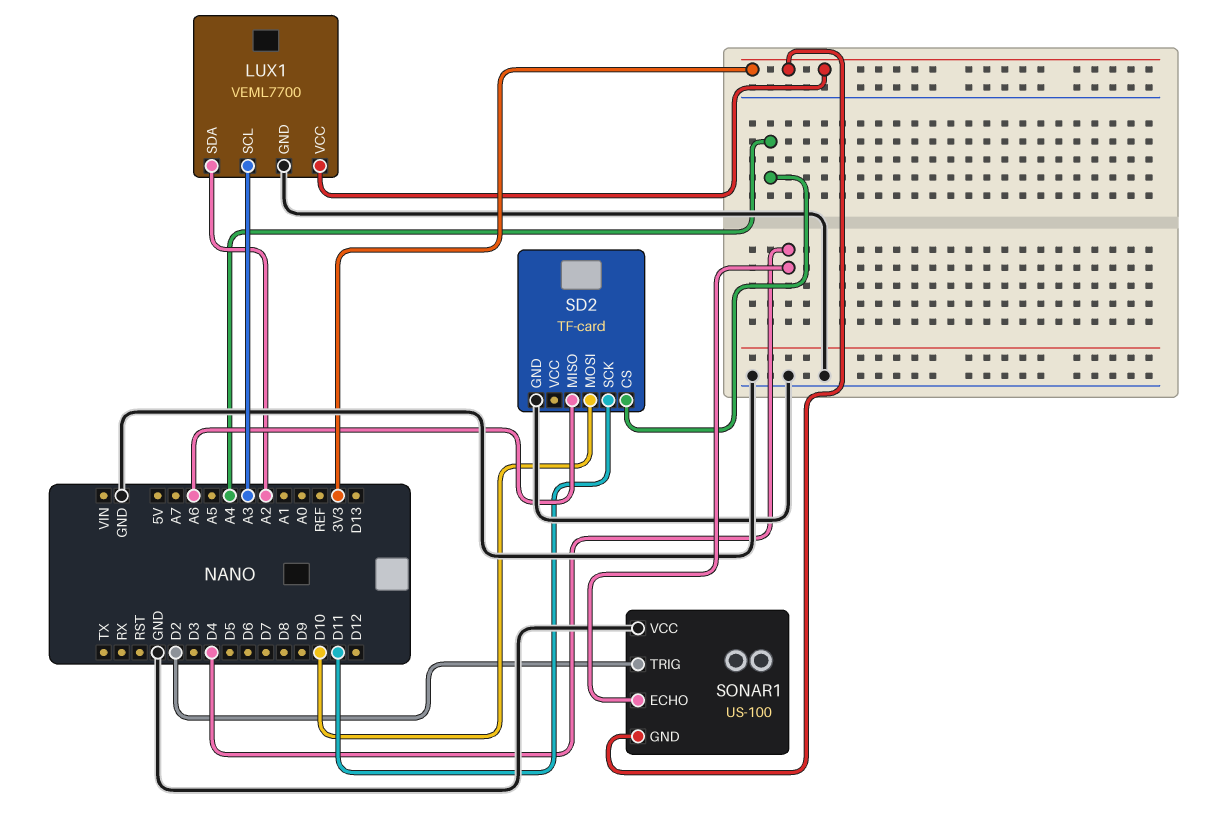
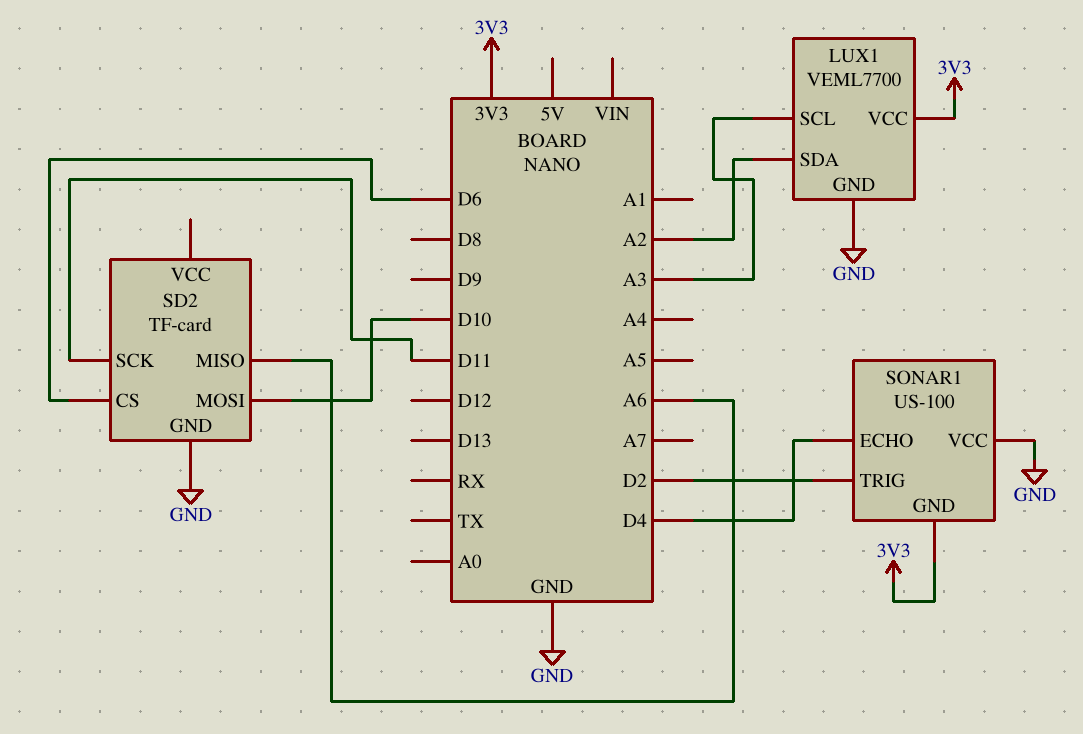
SD2 pin CS: A4 -> D6

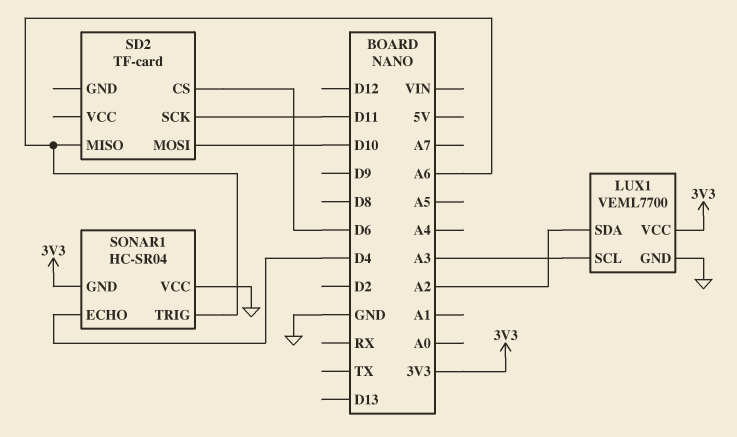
SD2 pin GND: GND -> none
SONAR1: US-100 -> HC-SR04
SONAR1 pin TRIG: D2 -> A6

